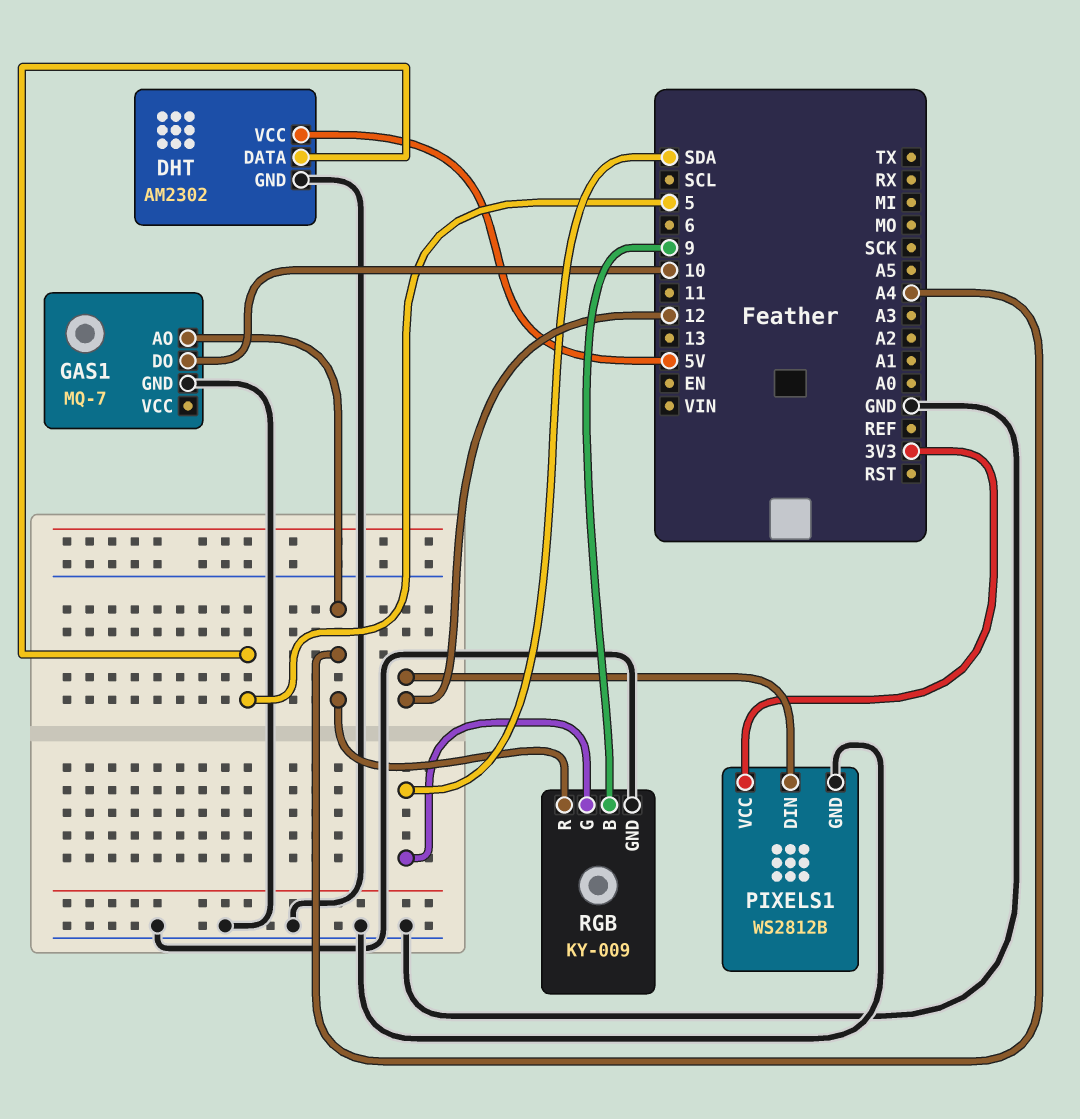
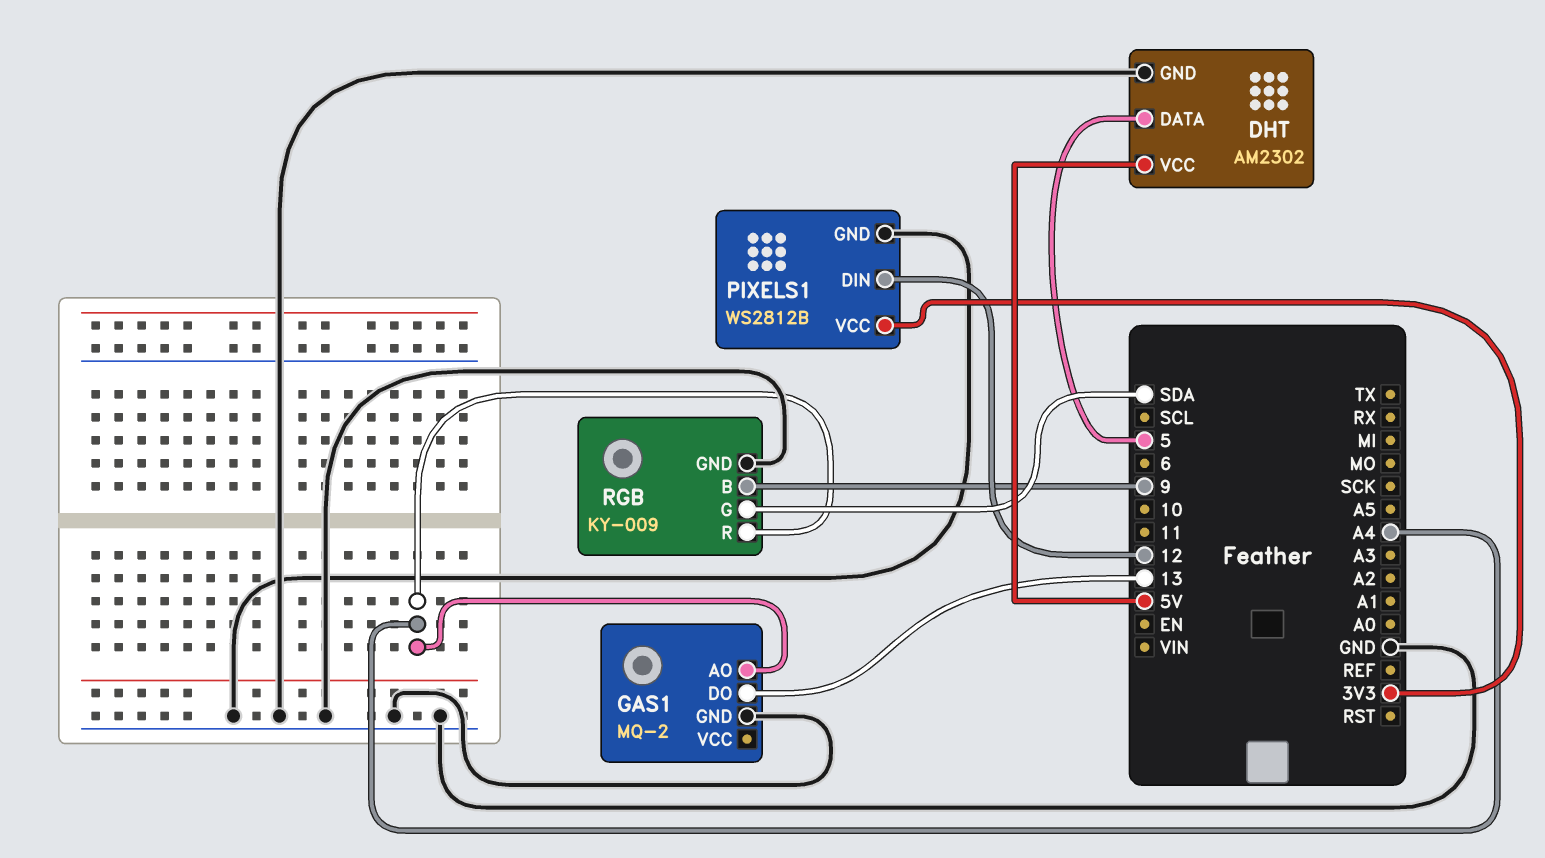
GAS1: MQ-7 -> MQ-2
GAS1 pin DO: 10 -> 13

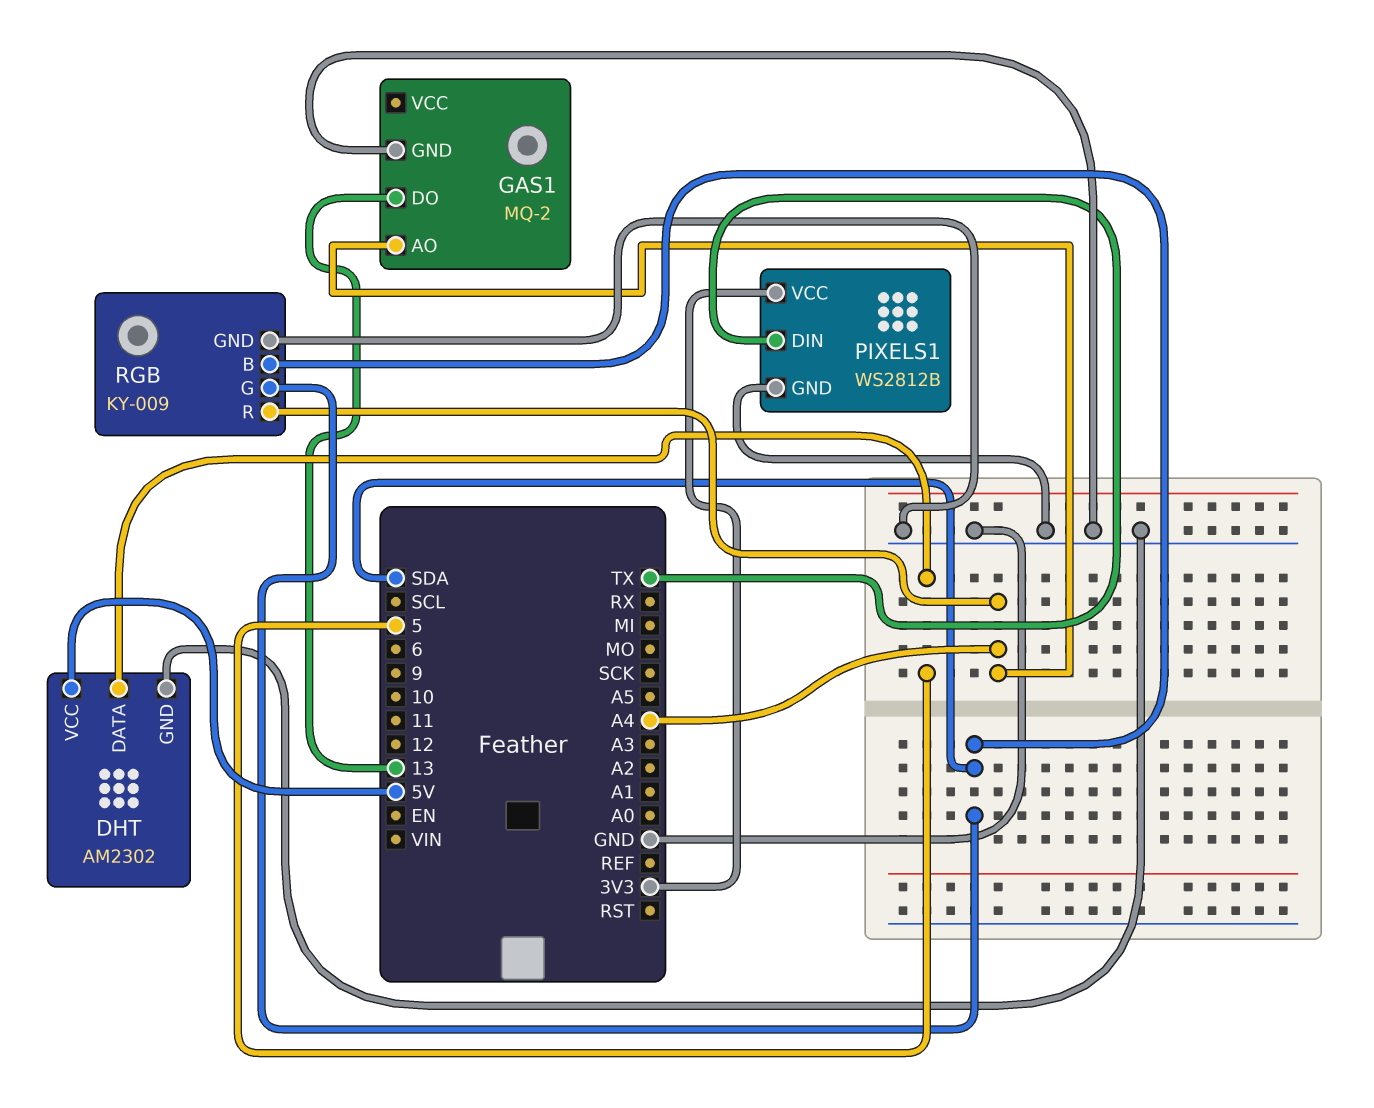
PIXELS1 pin DIN: 12 -> TX
RGB pin B: 9 -> SDA

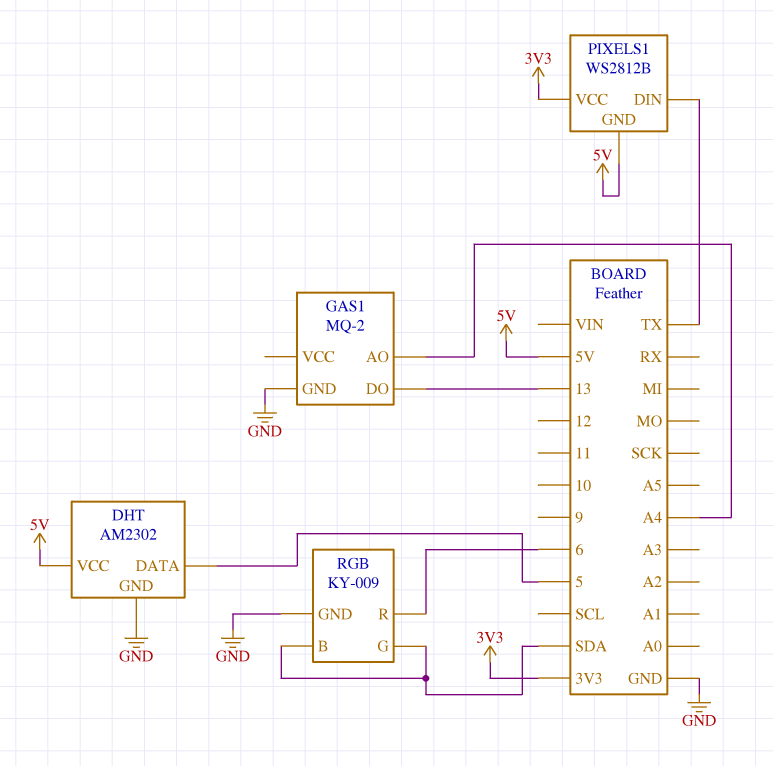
PIXELS1 pin GND: GND -> 5V
RGB pin R: A4 -> 6

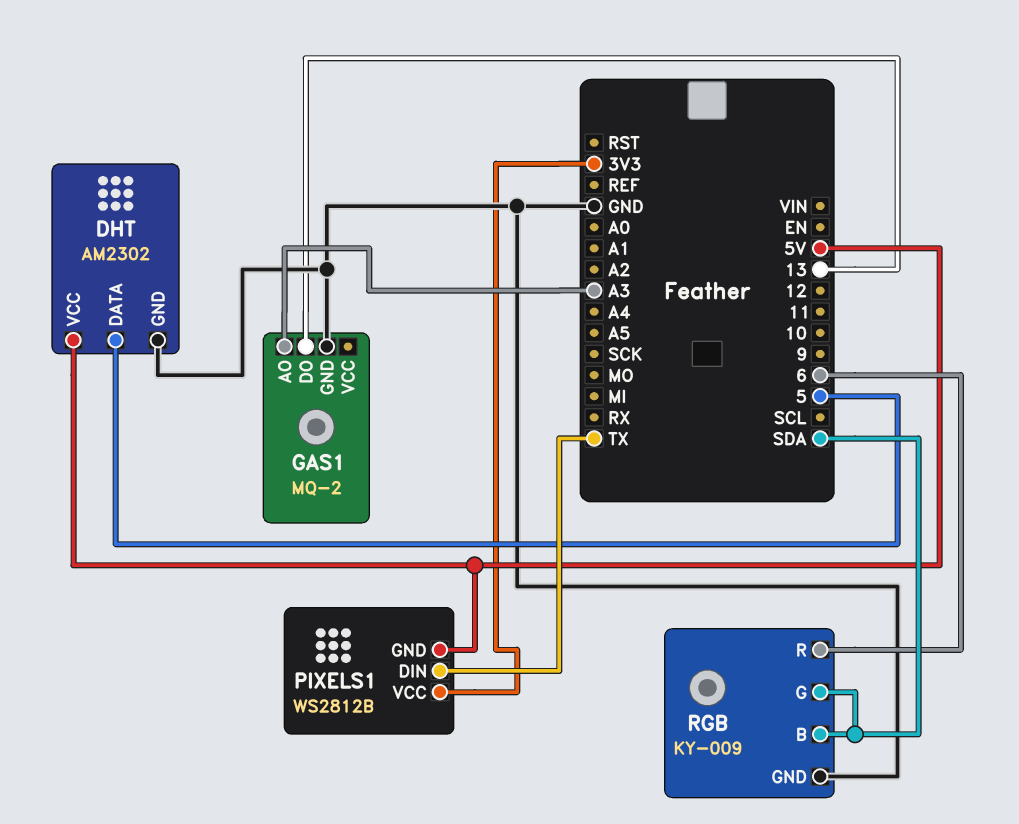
GAS1 pin AO: A4 -> A3

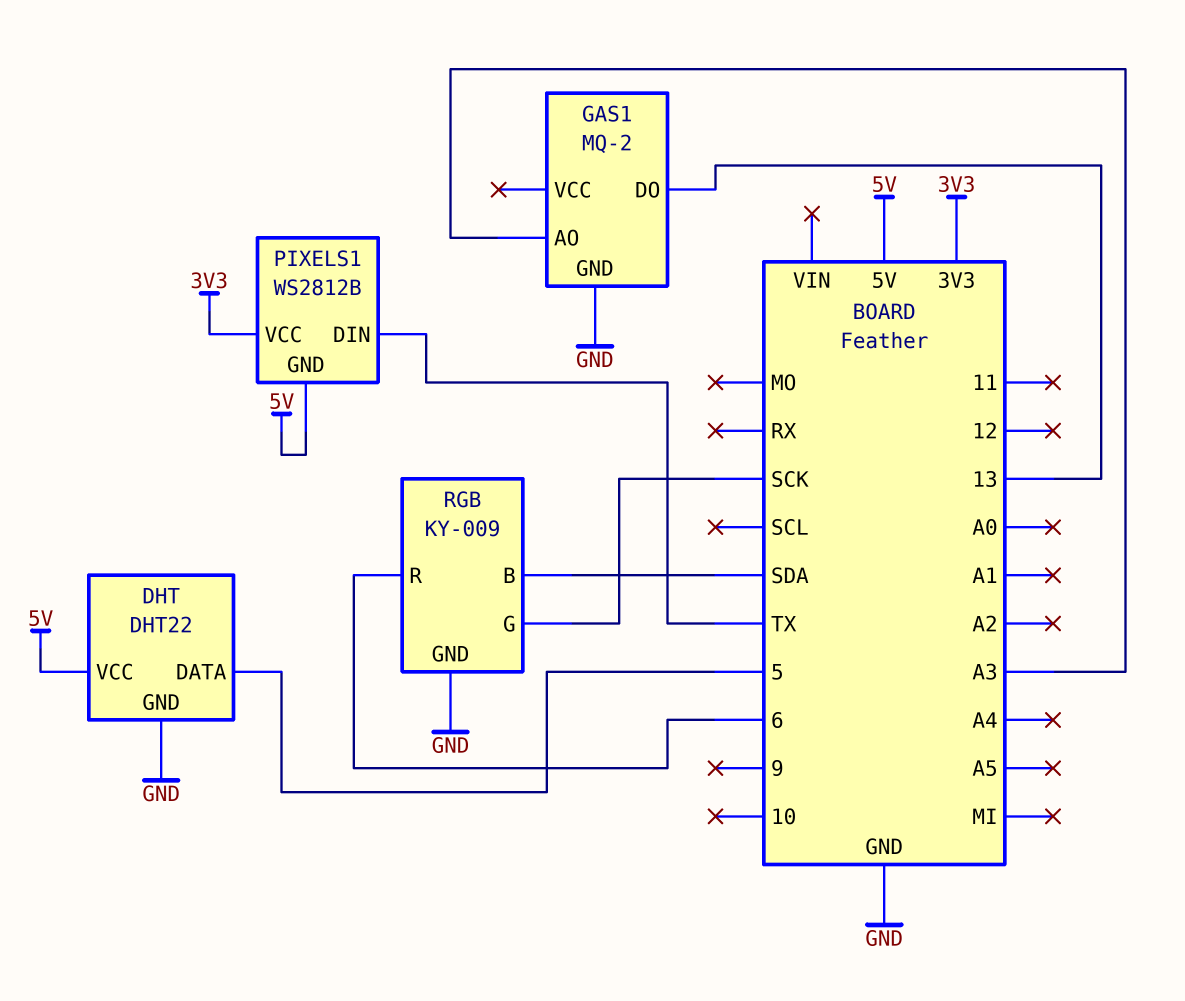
DHT: AM2302 -> DHT22
RGB pin G: SDA -> SCK

